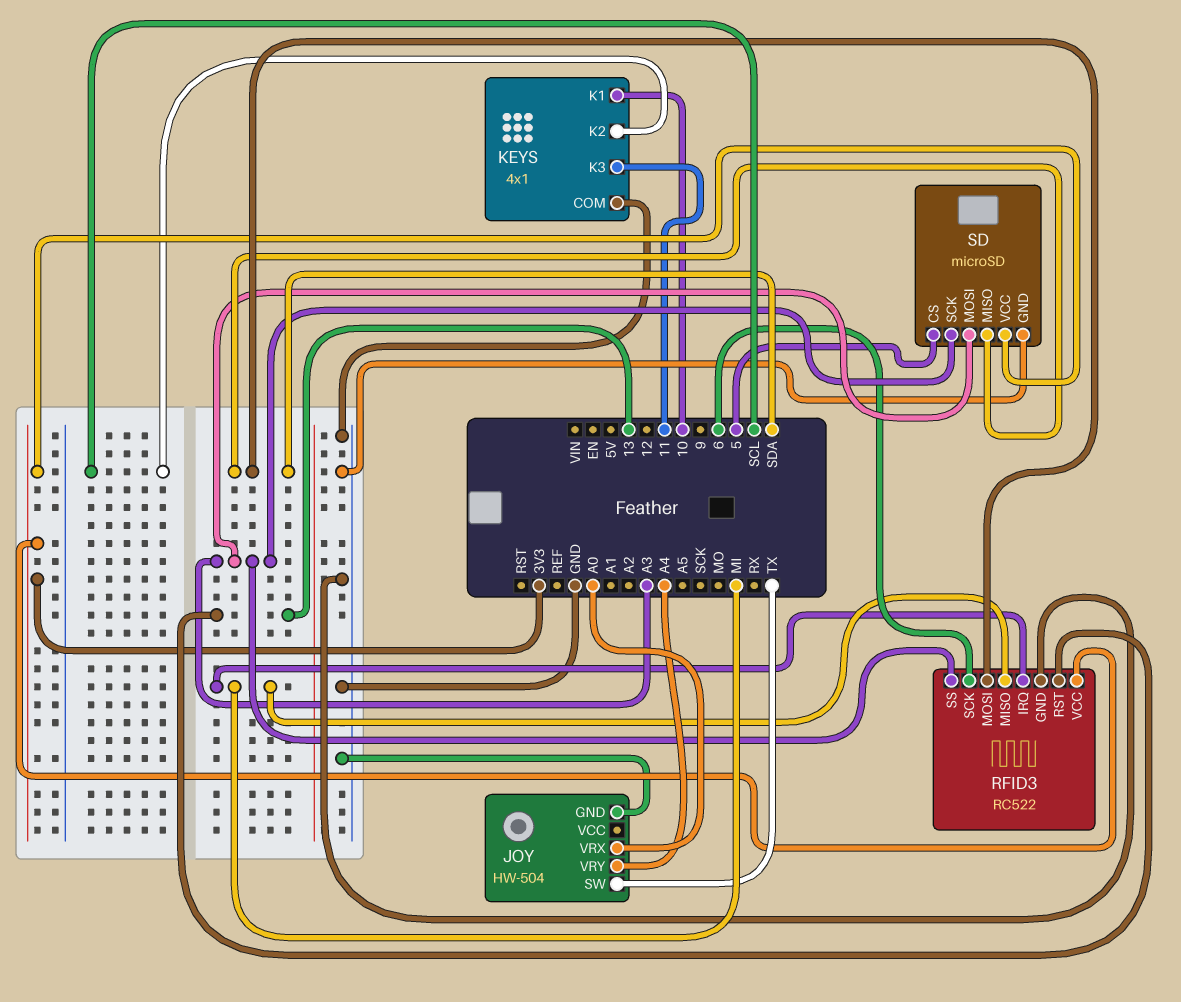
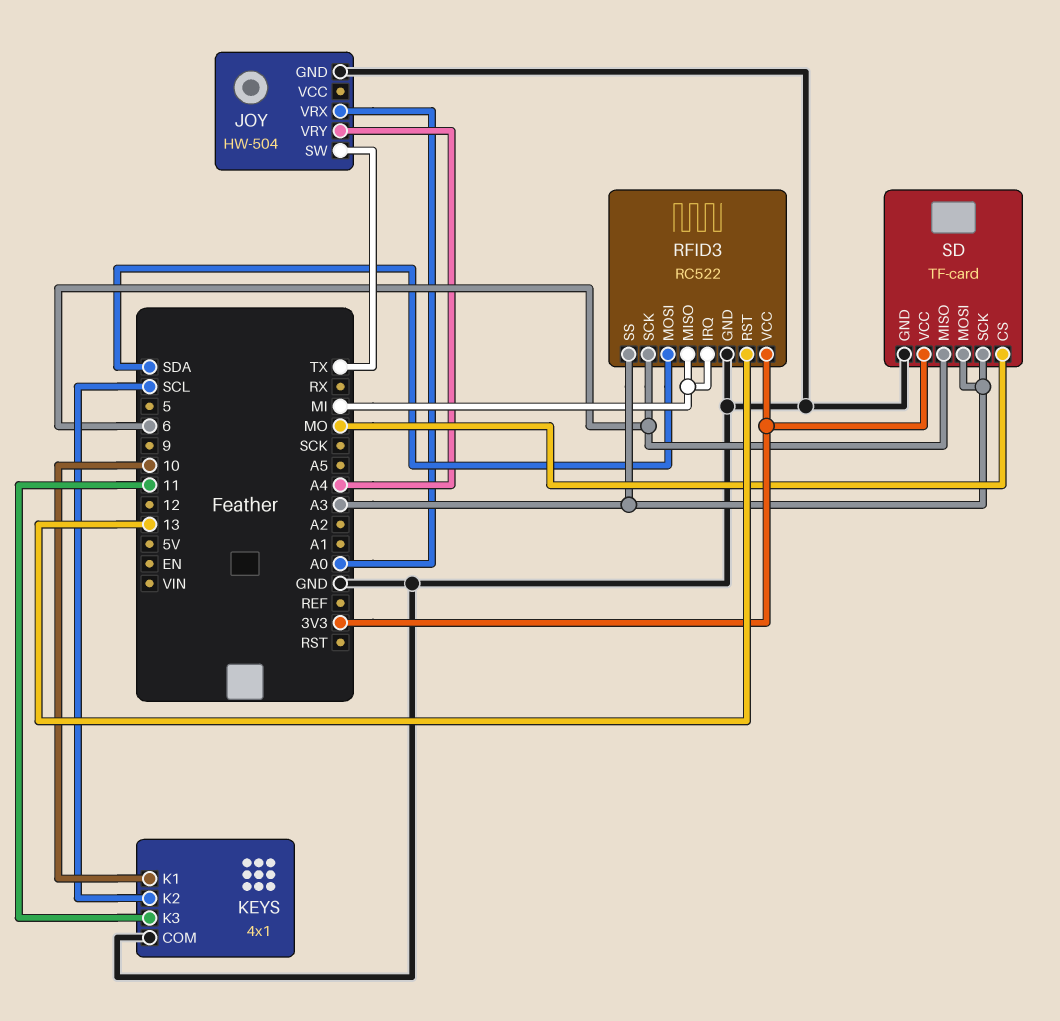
SD: microSD -> TF-card
SD pin CS: 5 -> MO
SD pin MISO: SDA -> 6

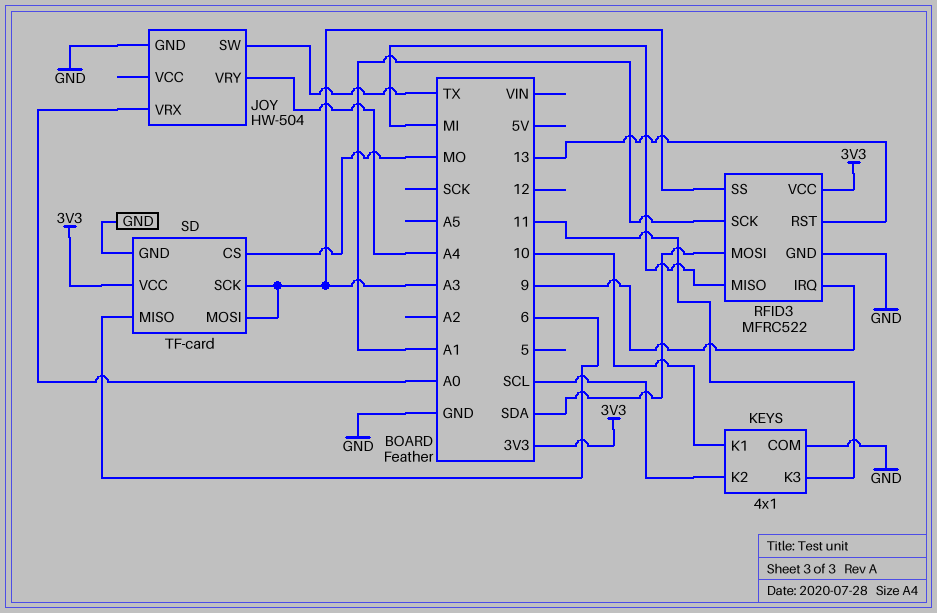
RFID3: RC522 -> MFRC522
RFID3 pin IRQ: MI -> 9
RFID3 pin SCK: 6 -> A1

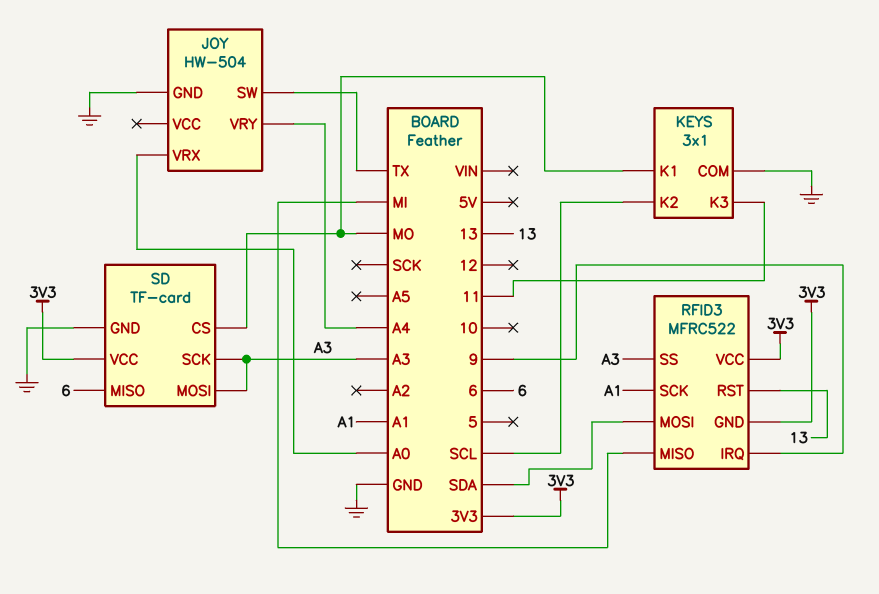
KEYS: 4x1 -> 3x1
KEYS pin K1: 10 -> MO
RFID3 pin GND: GND -> 3V3

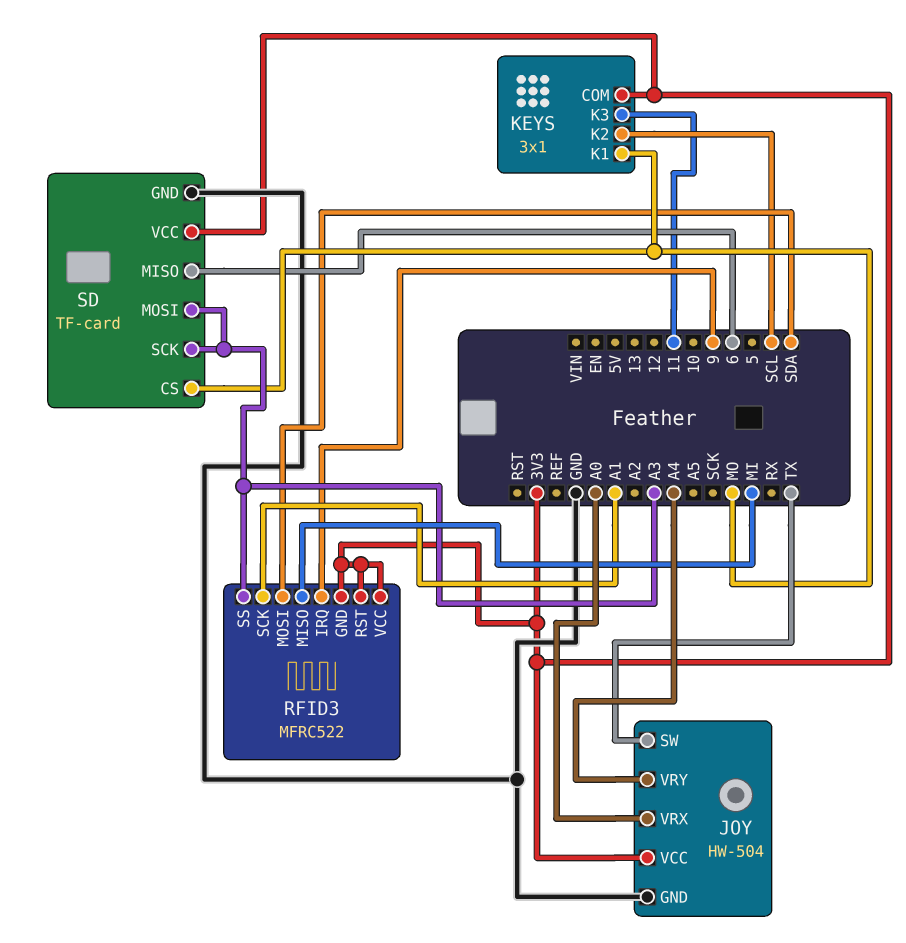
JOY pin VCC: none -> 3V3
KEYS pin COM: GND -> 3V3
RFID3 pin RST: 13 -> 3V3

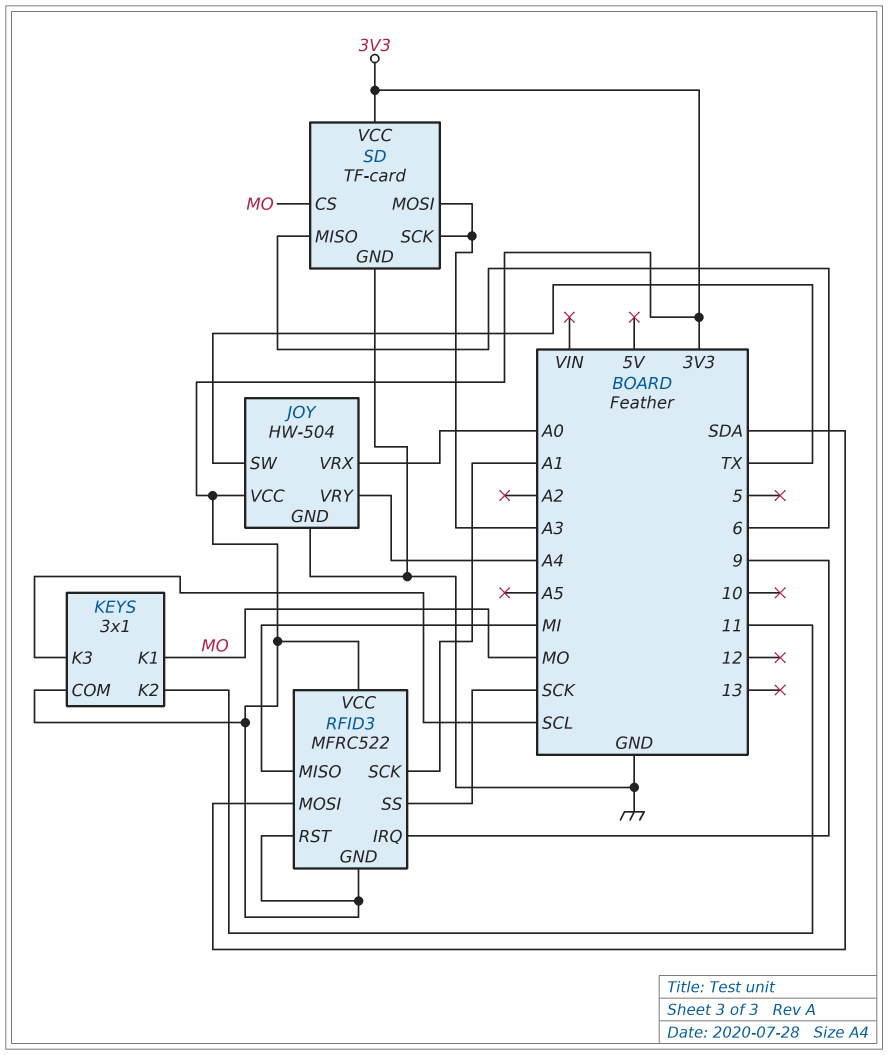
KEYS pin K2: SCL -> 11
KEYS pin K3: 11 -> SCL
RFID3 pin SS: A3 -> SCK

